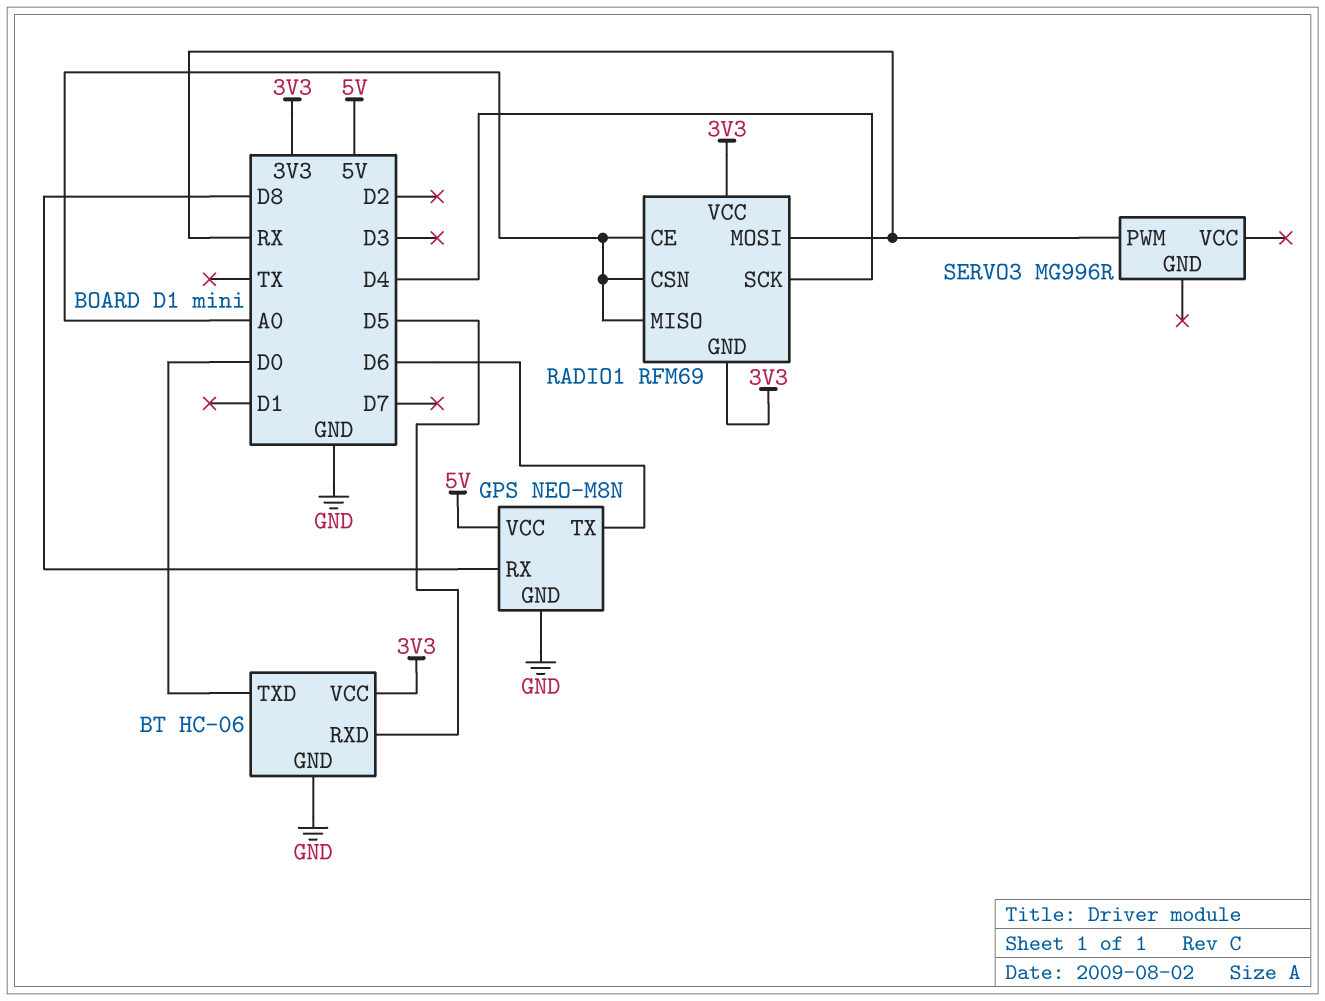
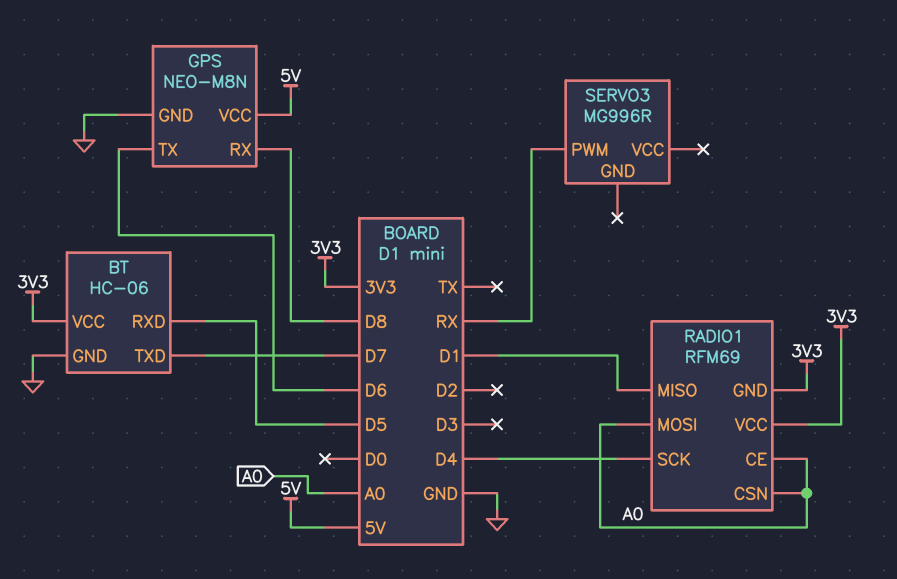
BT pin TXD: D0 -> D7
RADIO1 pin MISO: A0 -> D1
RADIO1 pin MOSI: RX -> A0

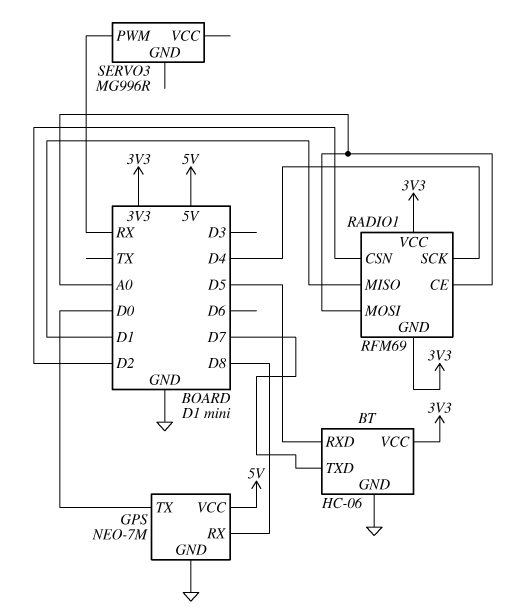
GPS: NEO-M8N -> NEO-7M
GPS pin TX: D6 -> D0
RADIO1 pin CSN: A0 -> D2

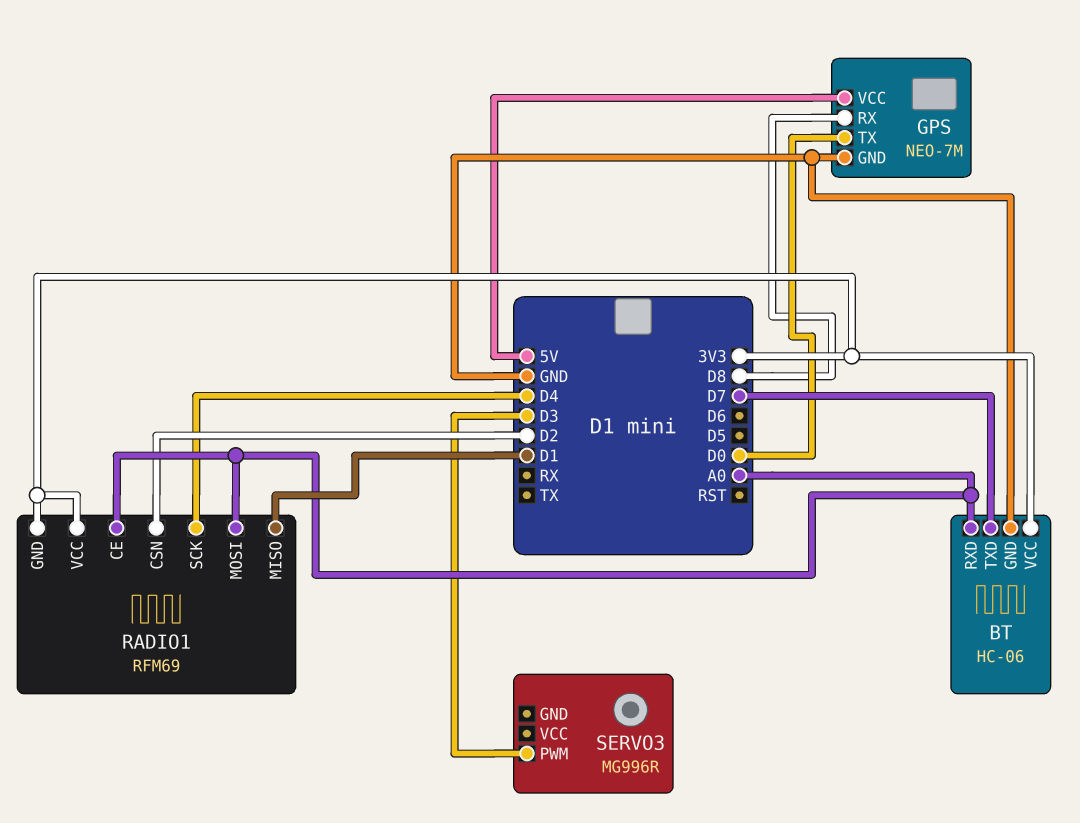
BT pin RXD: D5 -> A0
SERVO3 pin PWM: RX -> D3

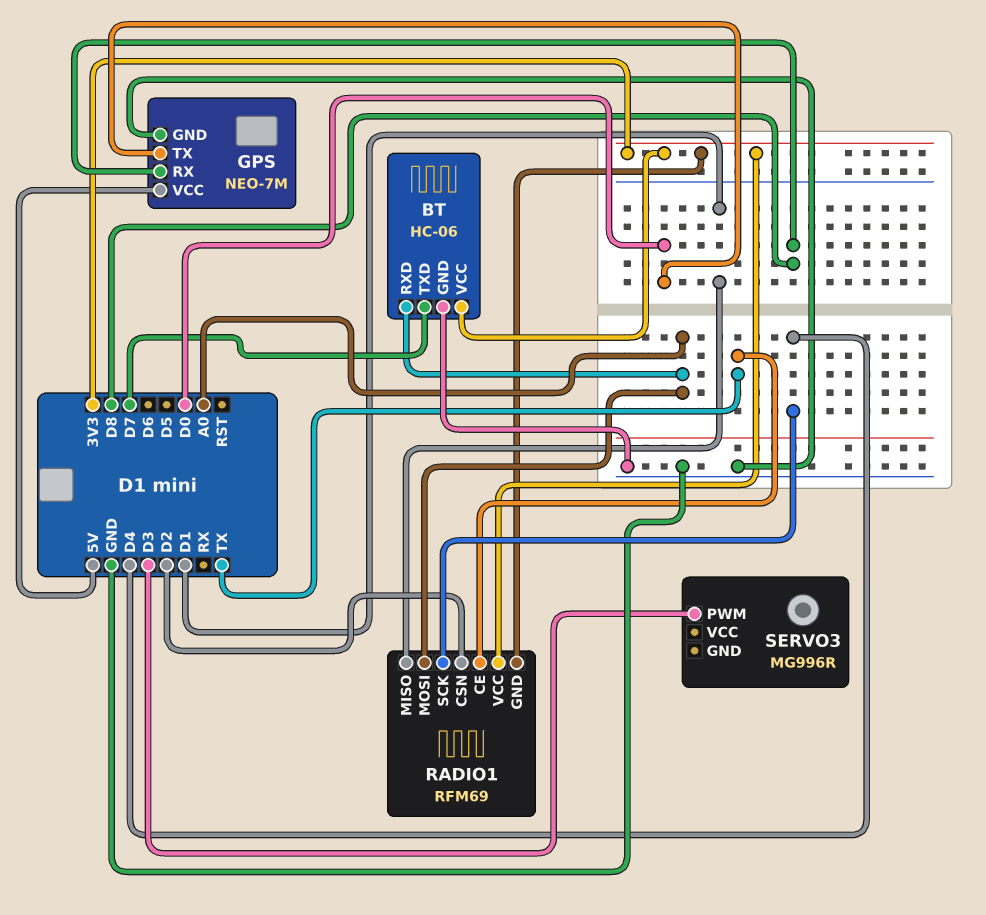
RADIO1 pin CE: A0 -> TX

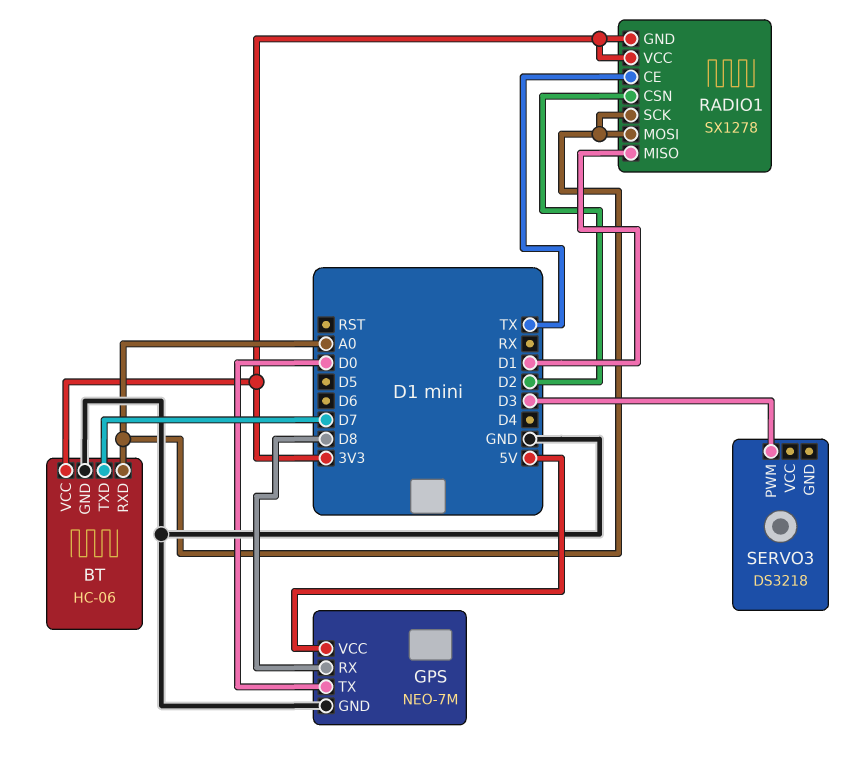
RADIO1: RFM69 -> SX1278
RADIO1 pin SCK: D4 -> A0
SERVO3: MG996R -> DS3218

